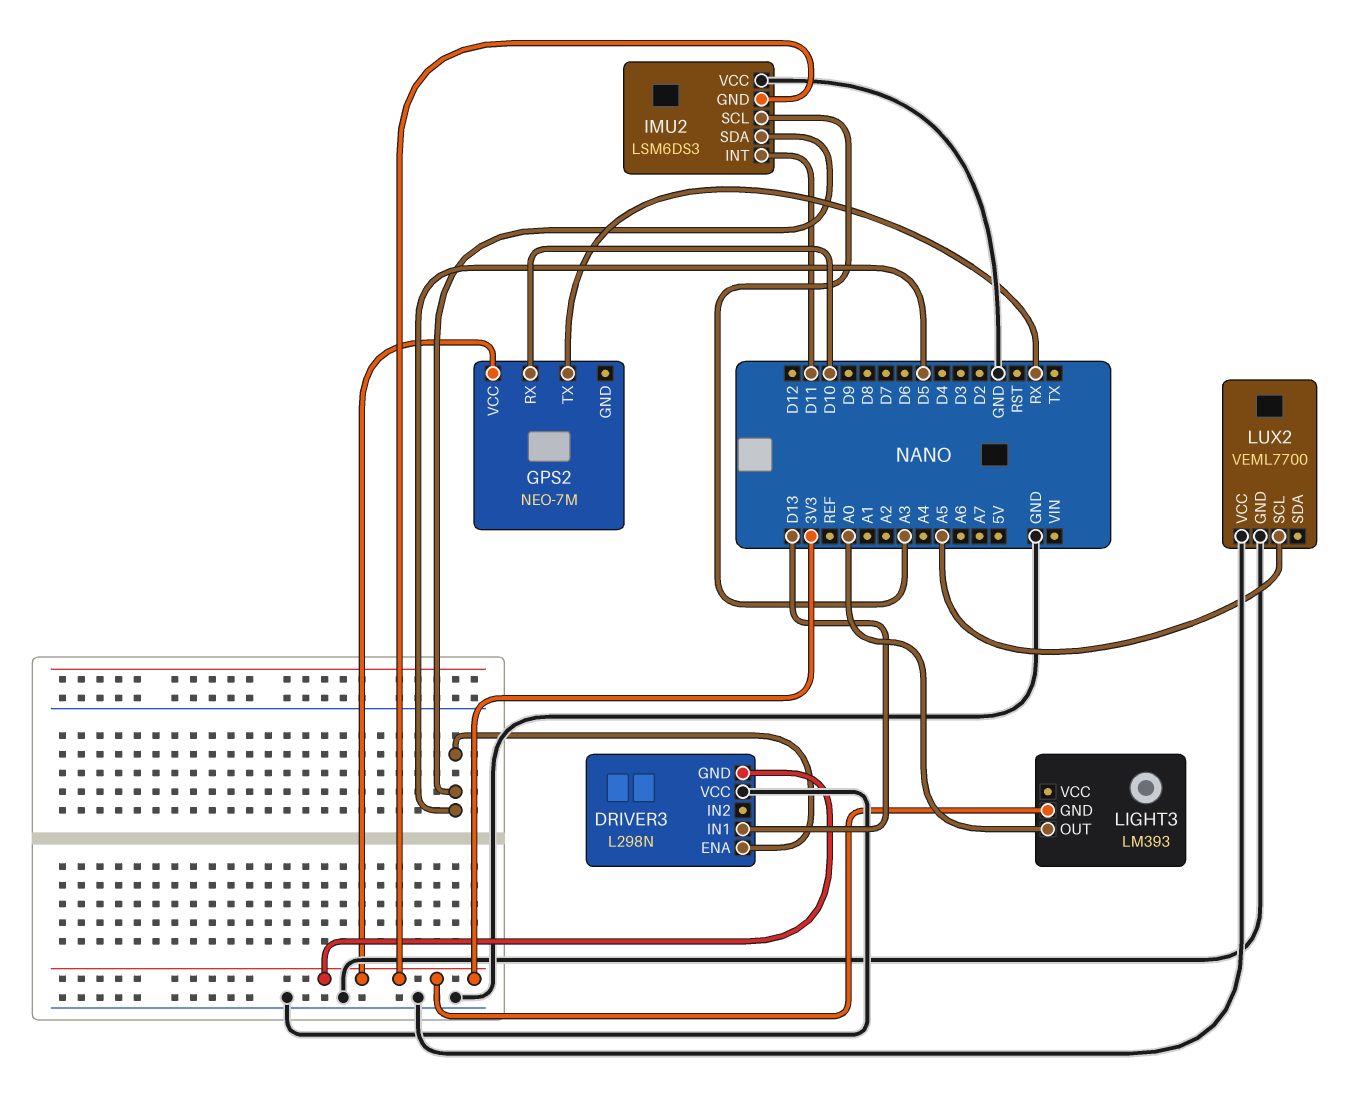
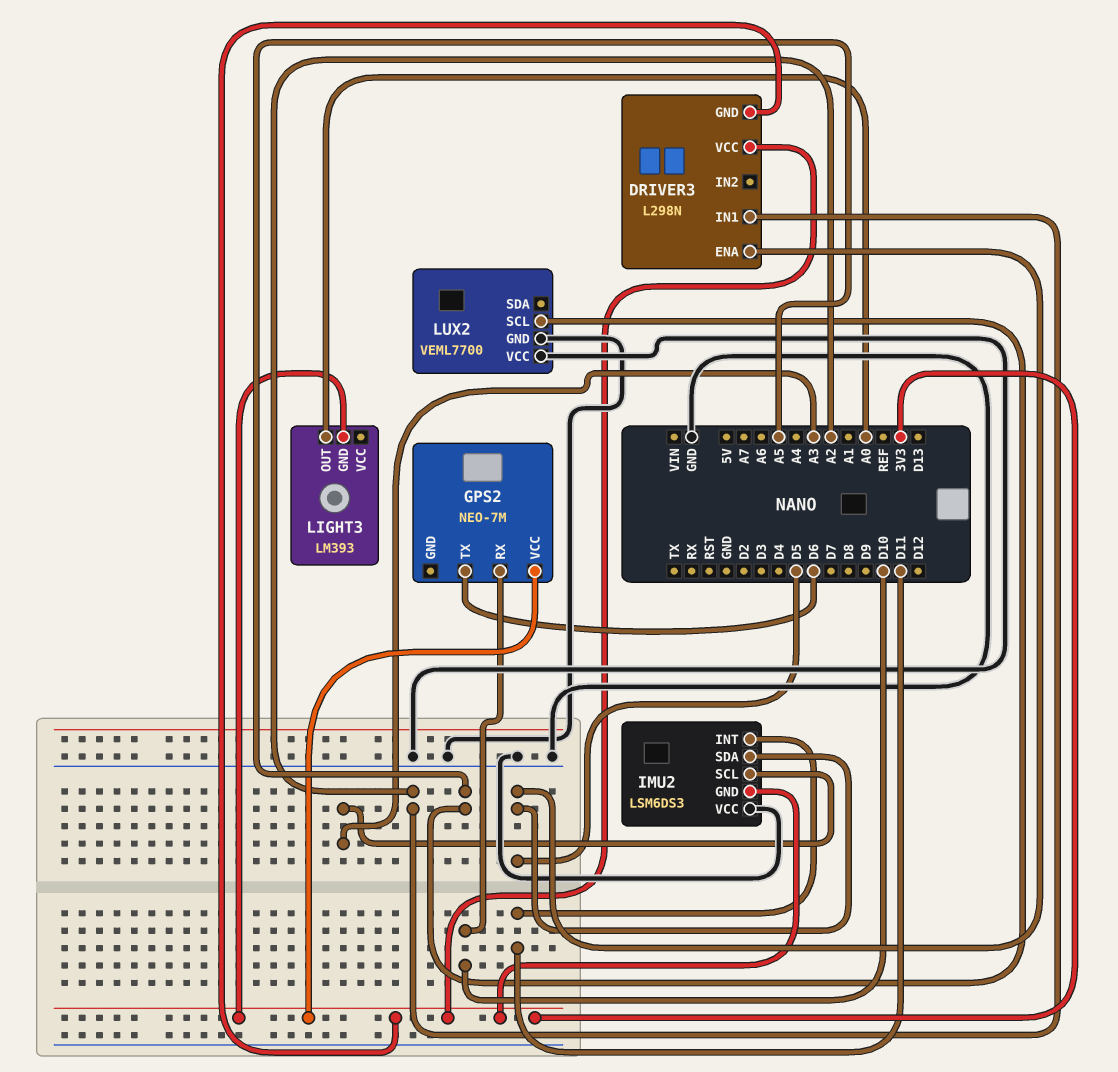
DRIVER3 pin IN1: D13 -> A2
DRIVER3 pin VCC: GND -> 3V3
GPS2 pin TX: RX -> D6

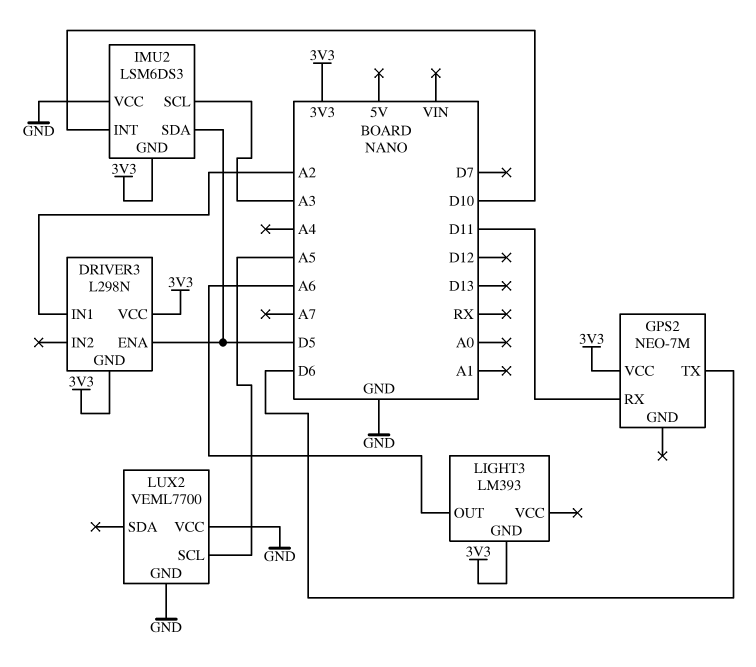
GPS2 pin RX: D10 -> D11
IMU2 pin INT: D11 -> D10
LIGHT3 pin OUT: A0 -> A6

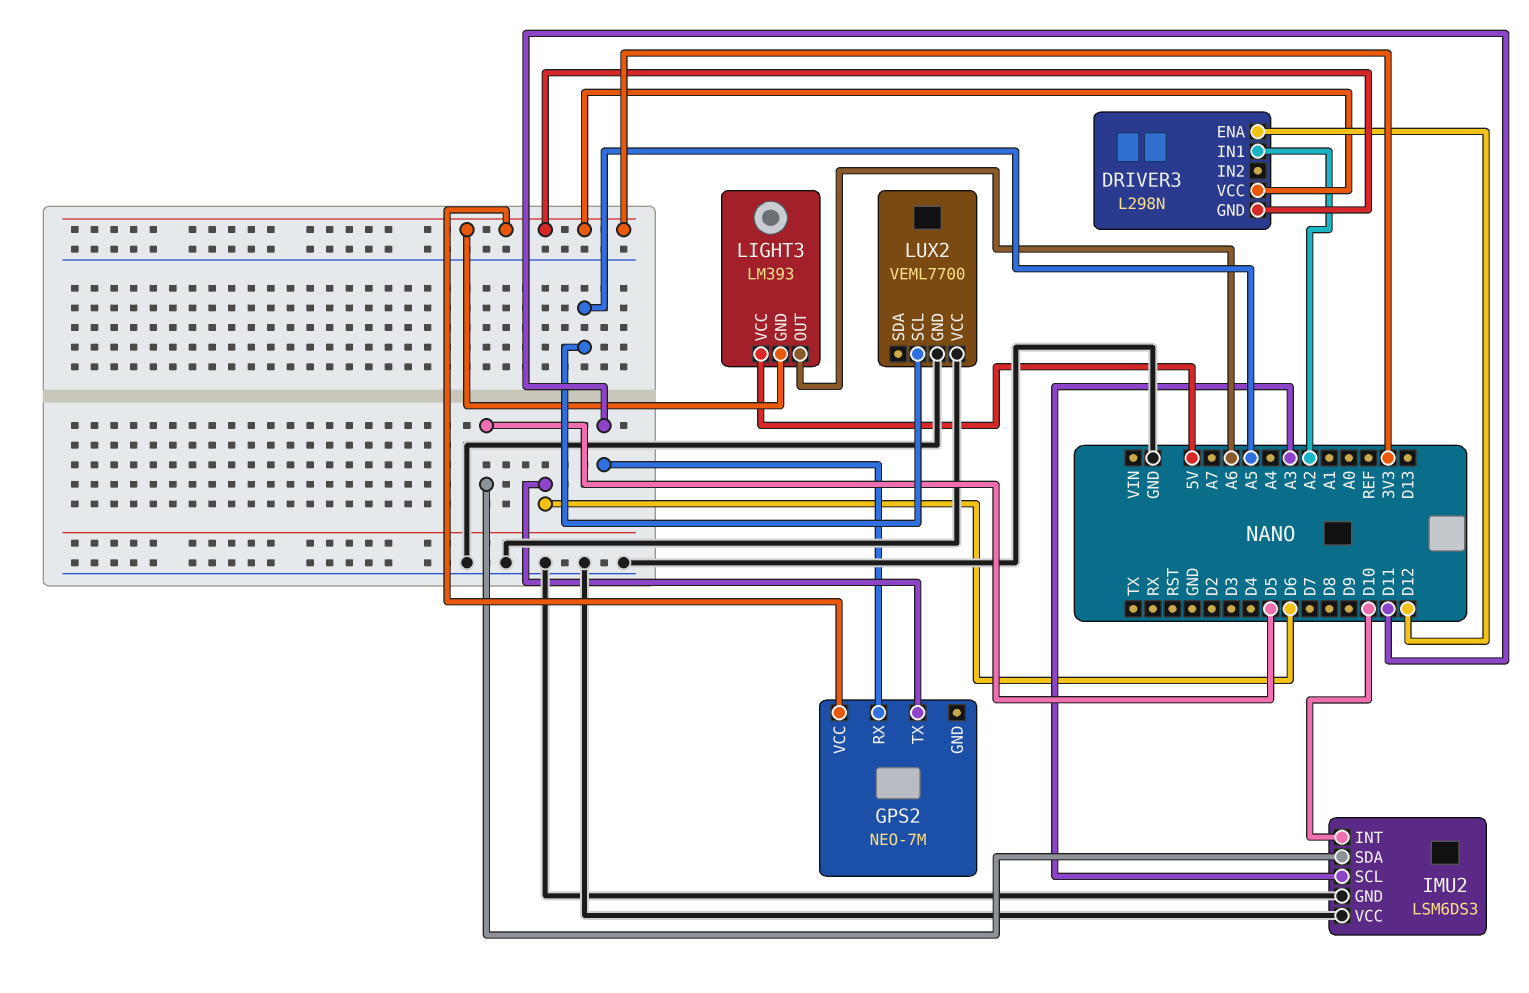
DRIVER3 pin ENA: D5 -> D12
IMU2 pin GND: 3V3 -> GND
LIGHT3 pin VCC: none -> 5V

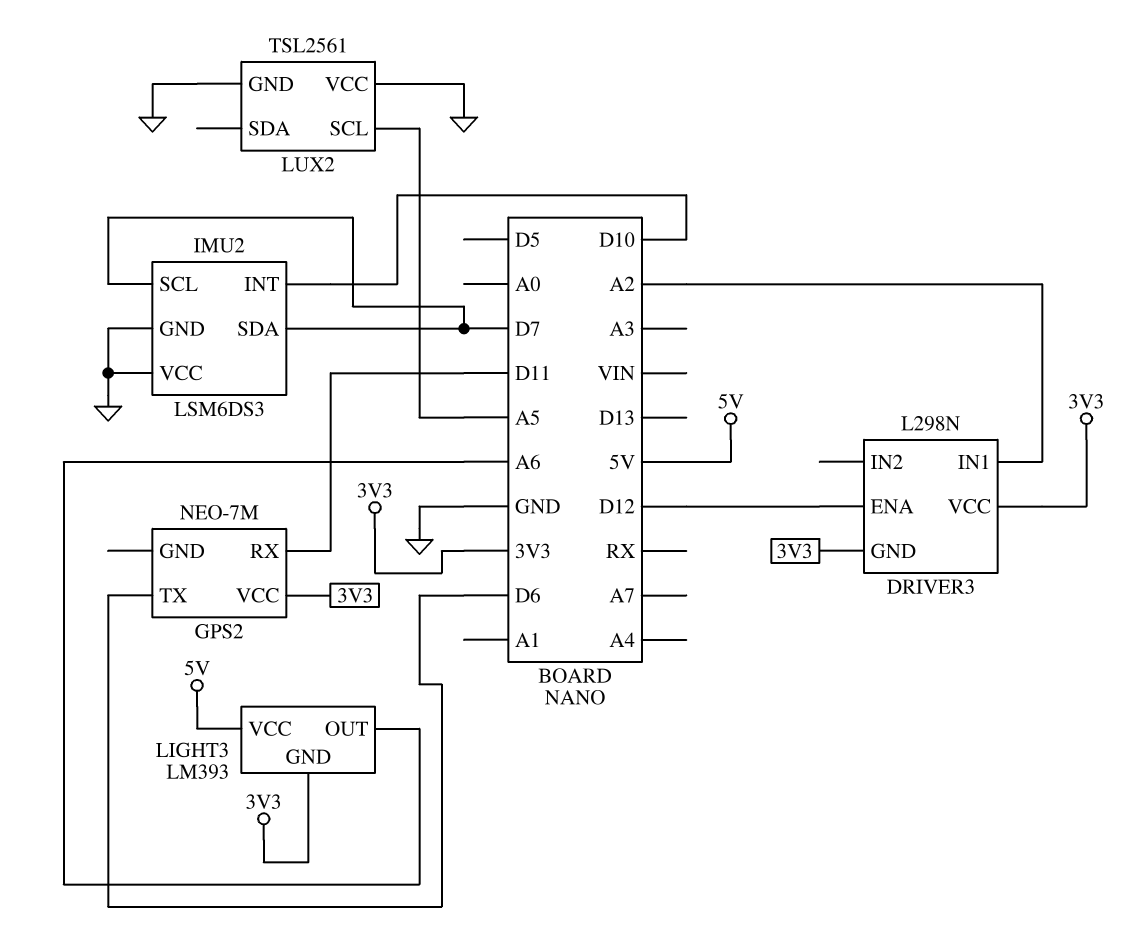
IMU2 pin SCL: A3 -> D7
IMU2 pin SDA: D5 -> D7
LUX2: VEML7700 -> TSL2561

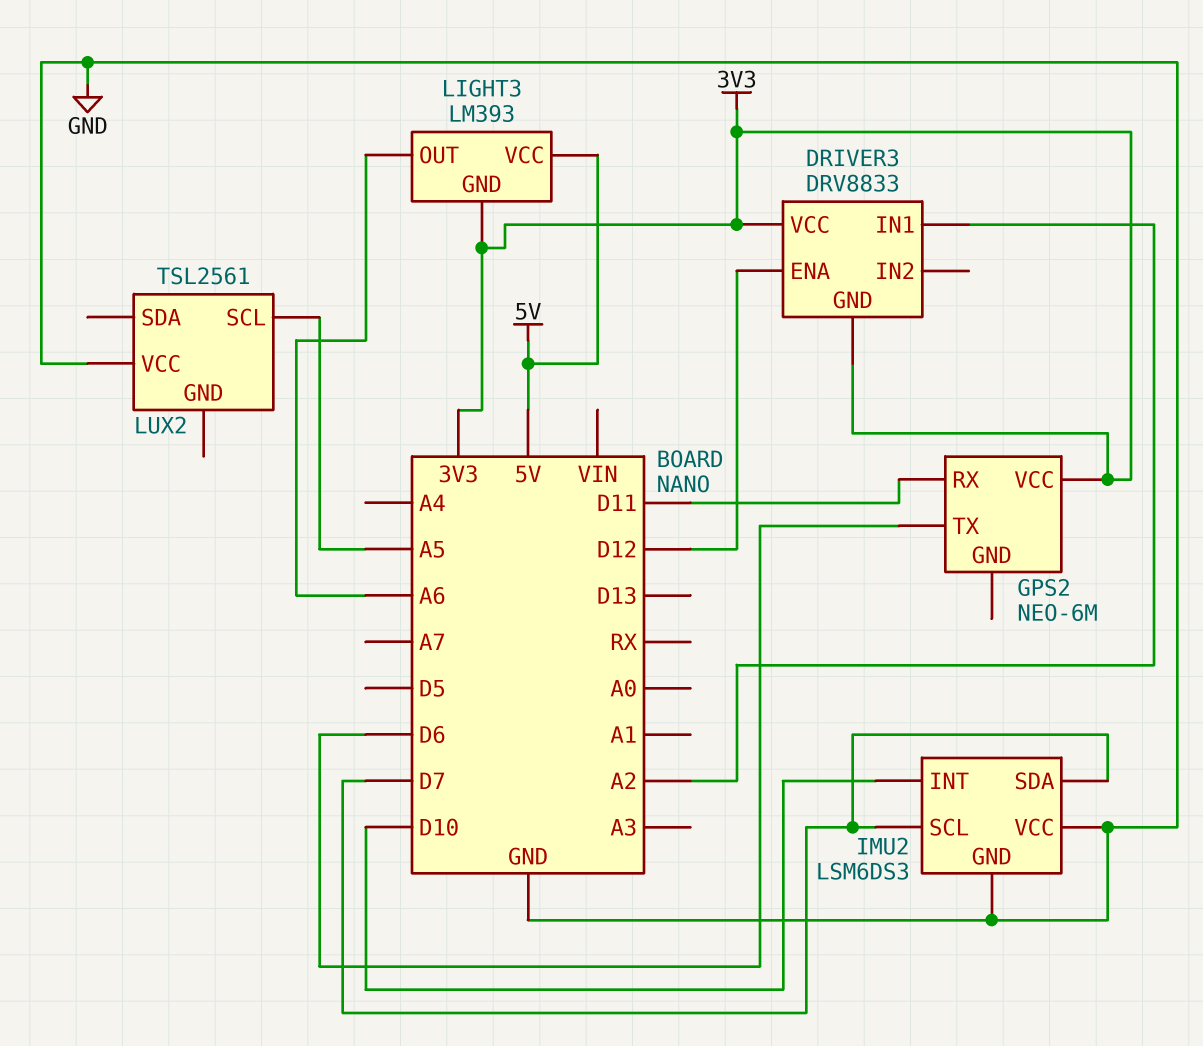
DRIVER3: L298N -> DRV8833
GPS2: NEO-7M -> NEO-6M
LUX2 pin GND: GND -> none

